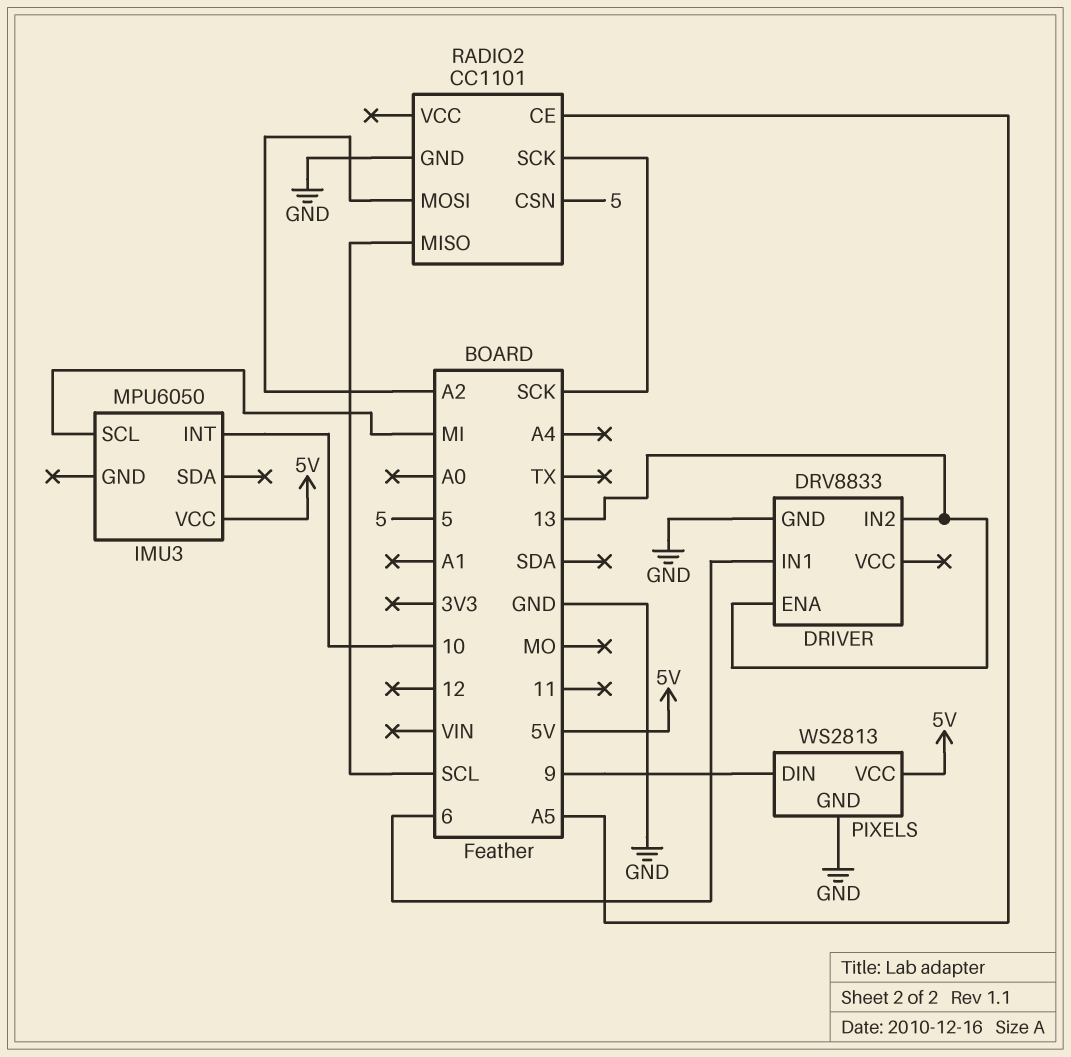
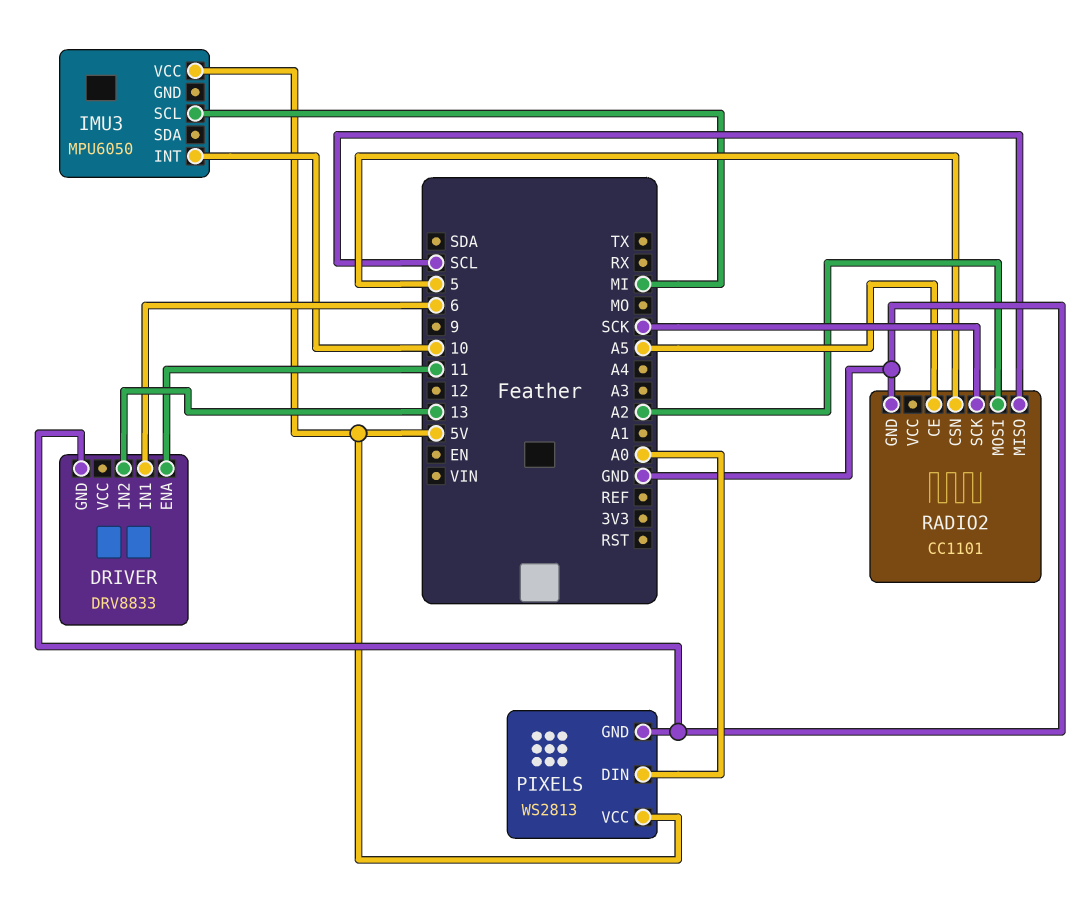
DRIVER pin ENA: 13 -> 11
PIXELS pin DIN: 9 -> A0

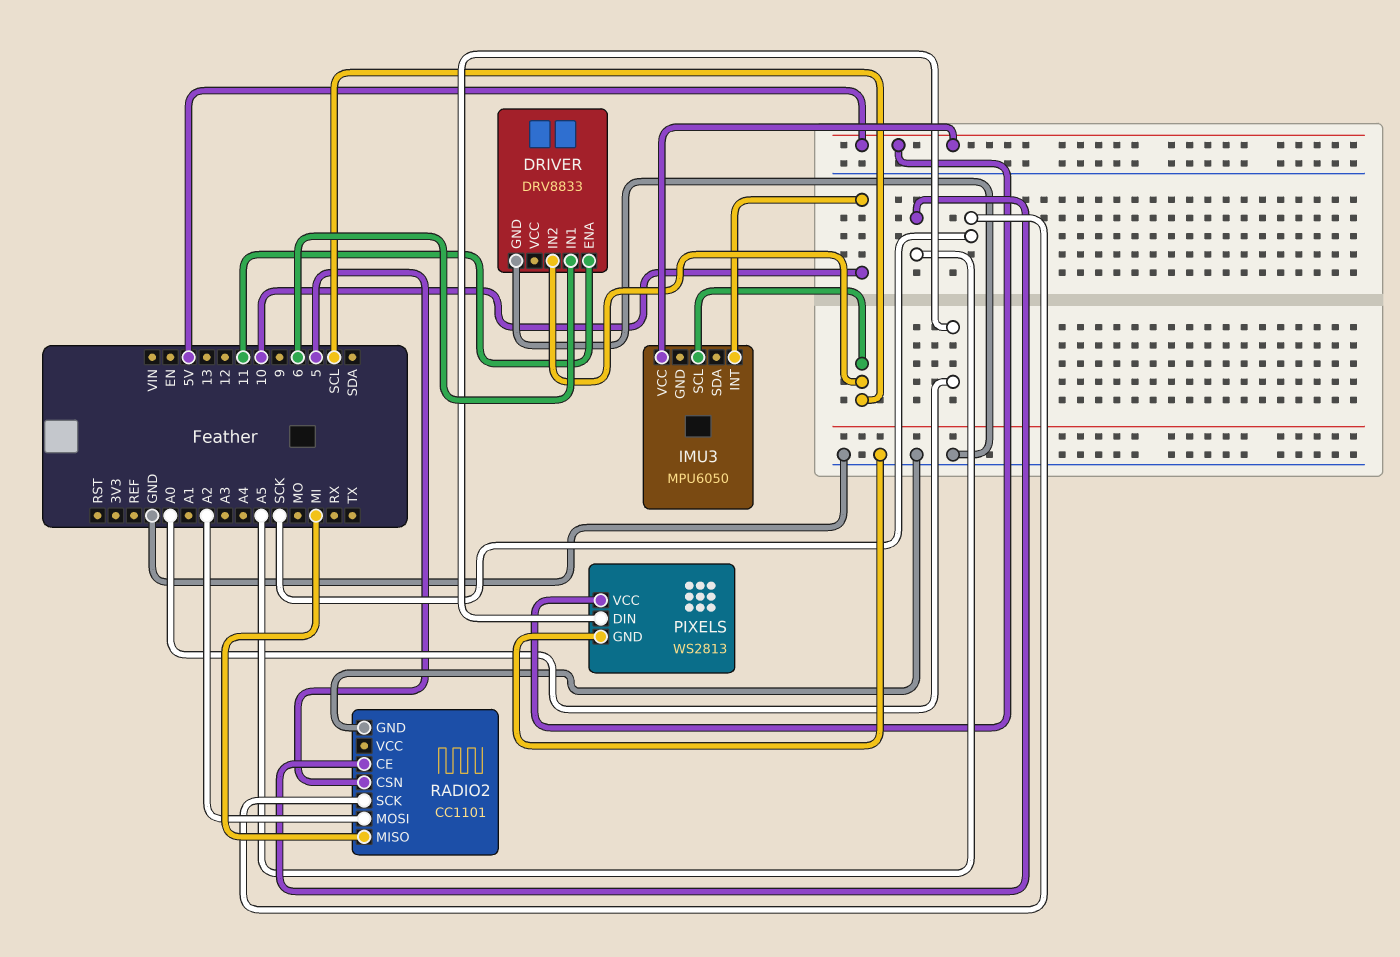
DRIVER pin IN2: 13 -> SCL
IMU3 pin SCL: MI -> SCL
RADIO2 pin MISO: SCL -> MI

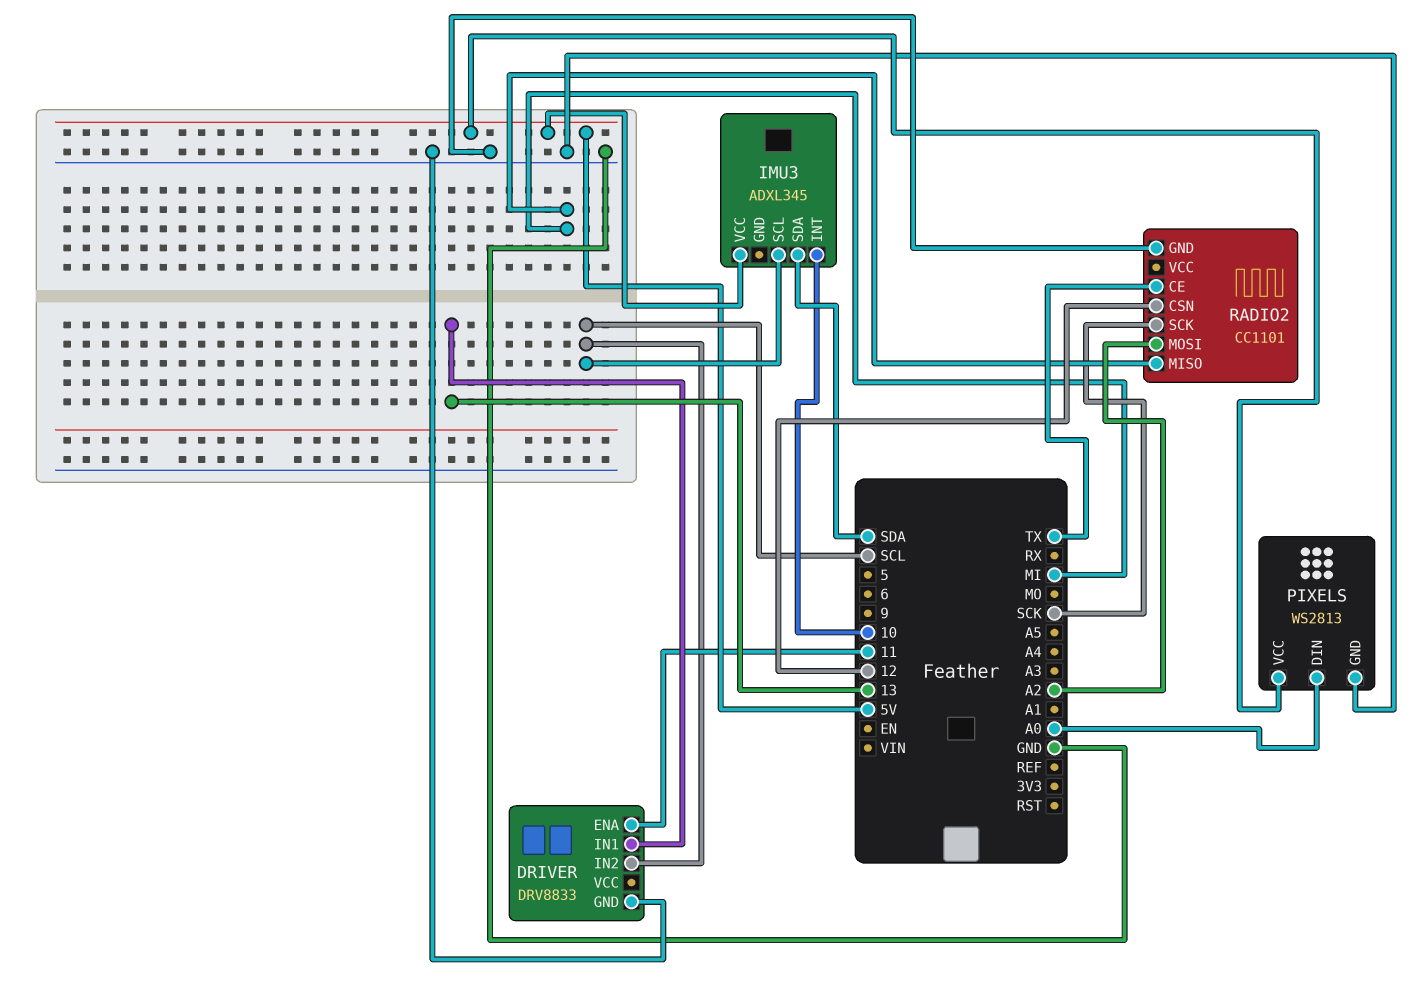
DRIVER pin IN1: 6 -> 13
IMU3: MPU6050 -> ADXL345
IMU3 pin SDA: none -> SDA
RADIO2 pin CE: A5 -> TX
RADIO2 pin CSN: 5 -> 12

